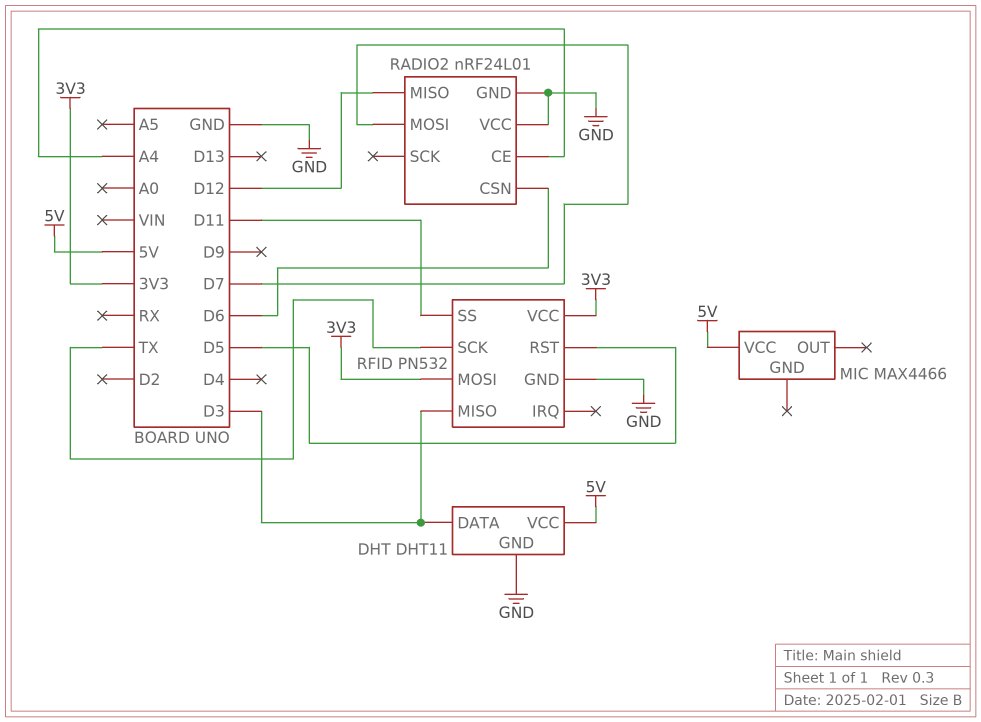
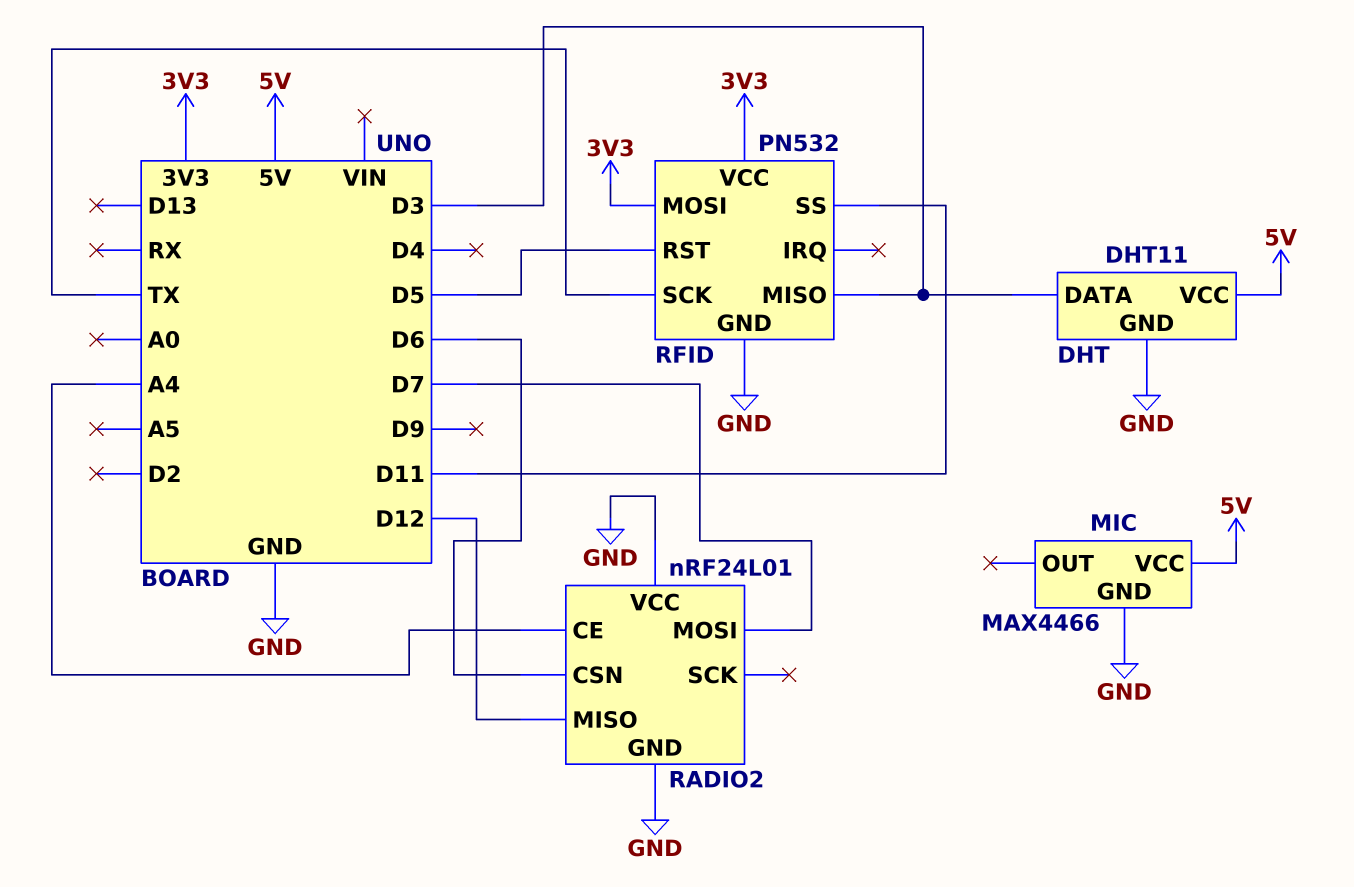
MIC pin GND: none -> GND

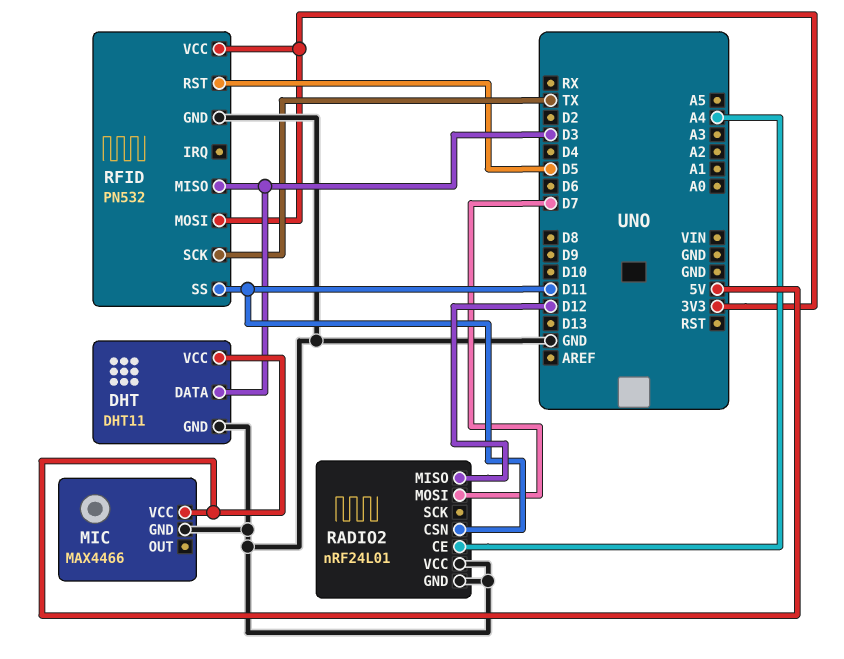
RADIO2 pin CSN: D6 -> D11

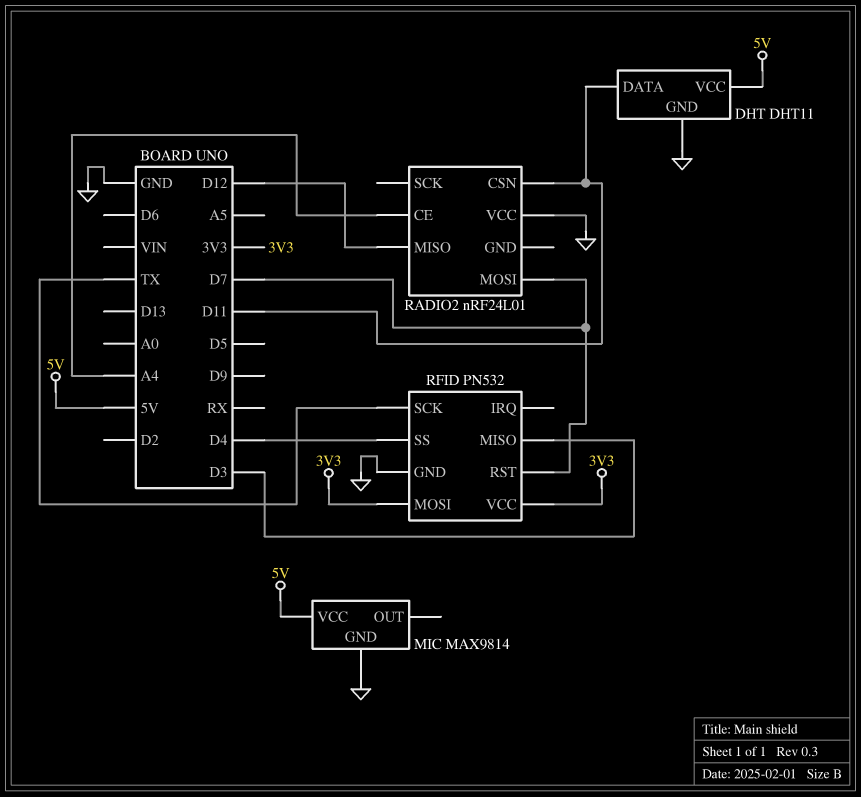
DHT pin DATA: D3 -> D11
MIC: MAX4466 -> MAX9814
RADIO2 pin GND: GND -> none
RFID pin RST: D5 -> D7
RFID pin SS: D11 -> D4

